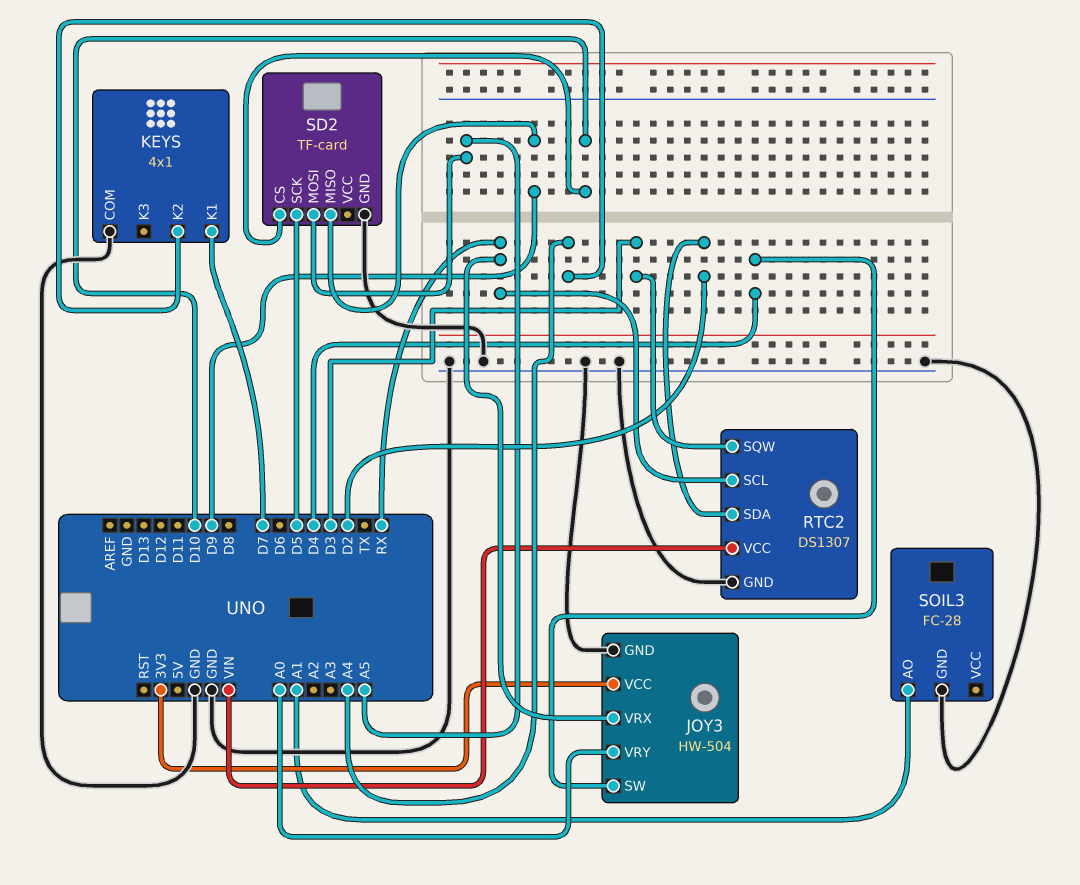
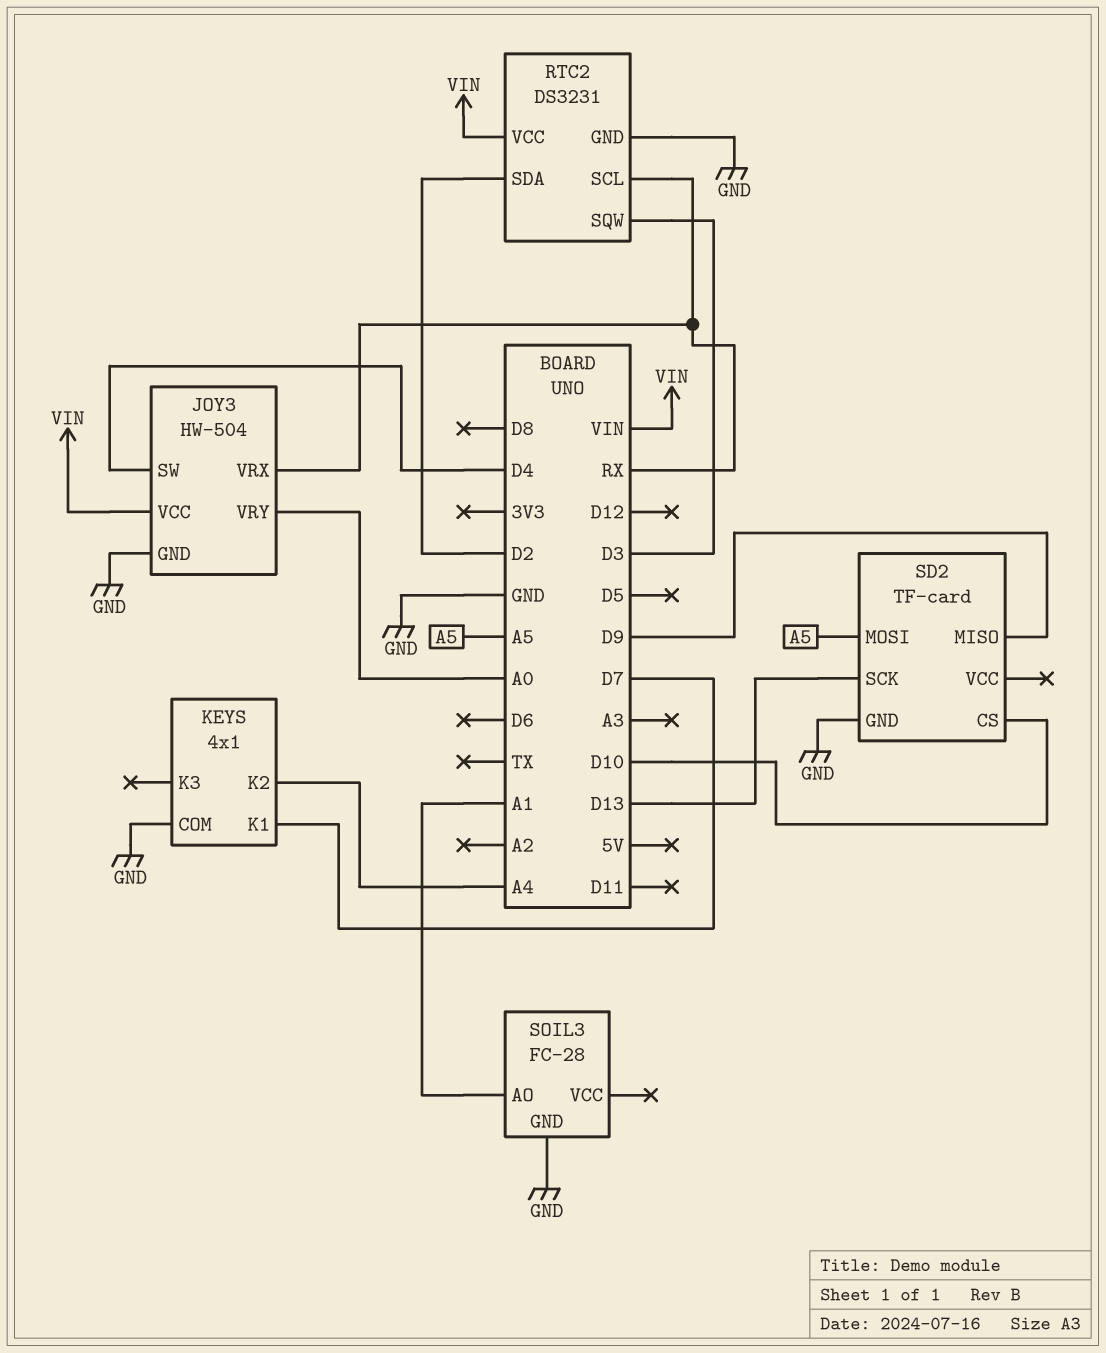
JOY3 pin VCC: 3V3 -> VIN
RTC2: DS1307 -> DS3231
SD2 pin SCK: D5 -> D13

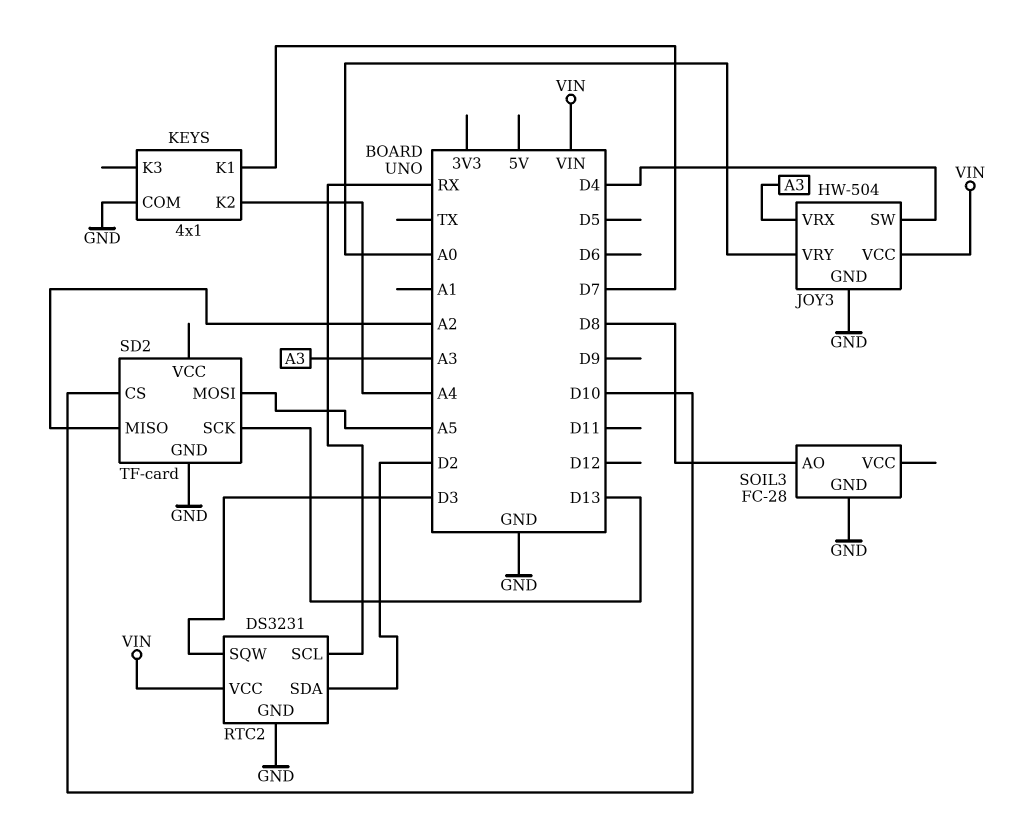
JOY3 pin VRX: RX -> A3
SD2 pin MISO: D9 -> A2
SOIL3 pin AO: A1 -> D8

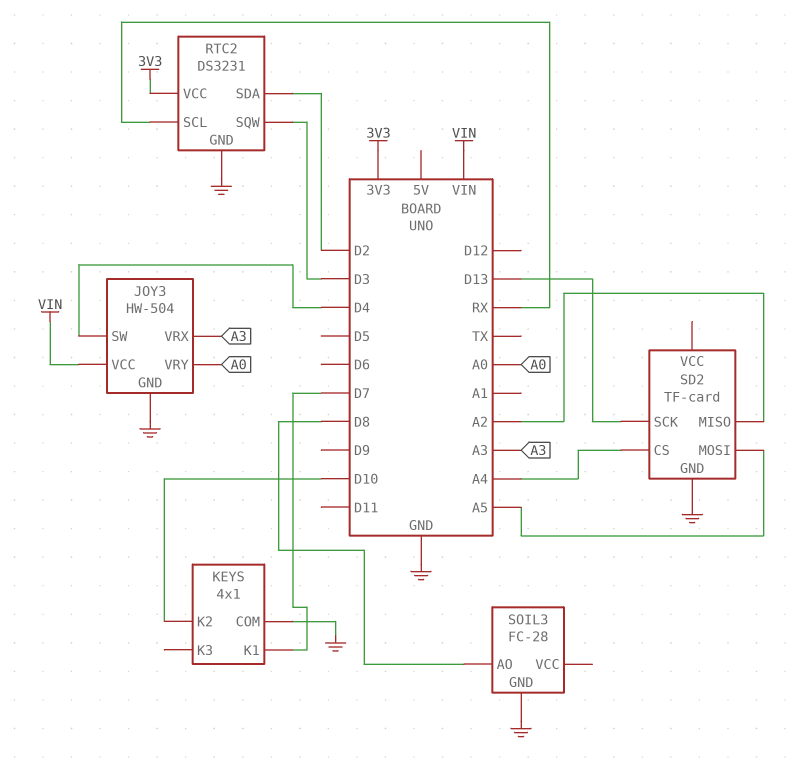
KEYS pin K2: A4 -> D10
RTC2 pin VCC: VIN -> 3V3
SD2 pin CS: D10 -> A4

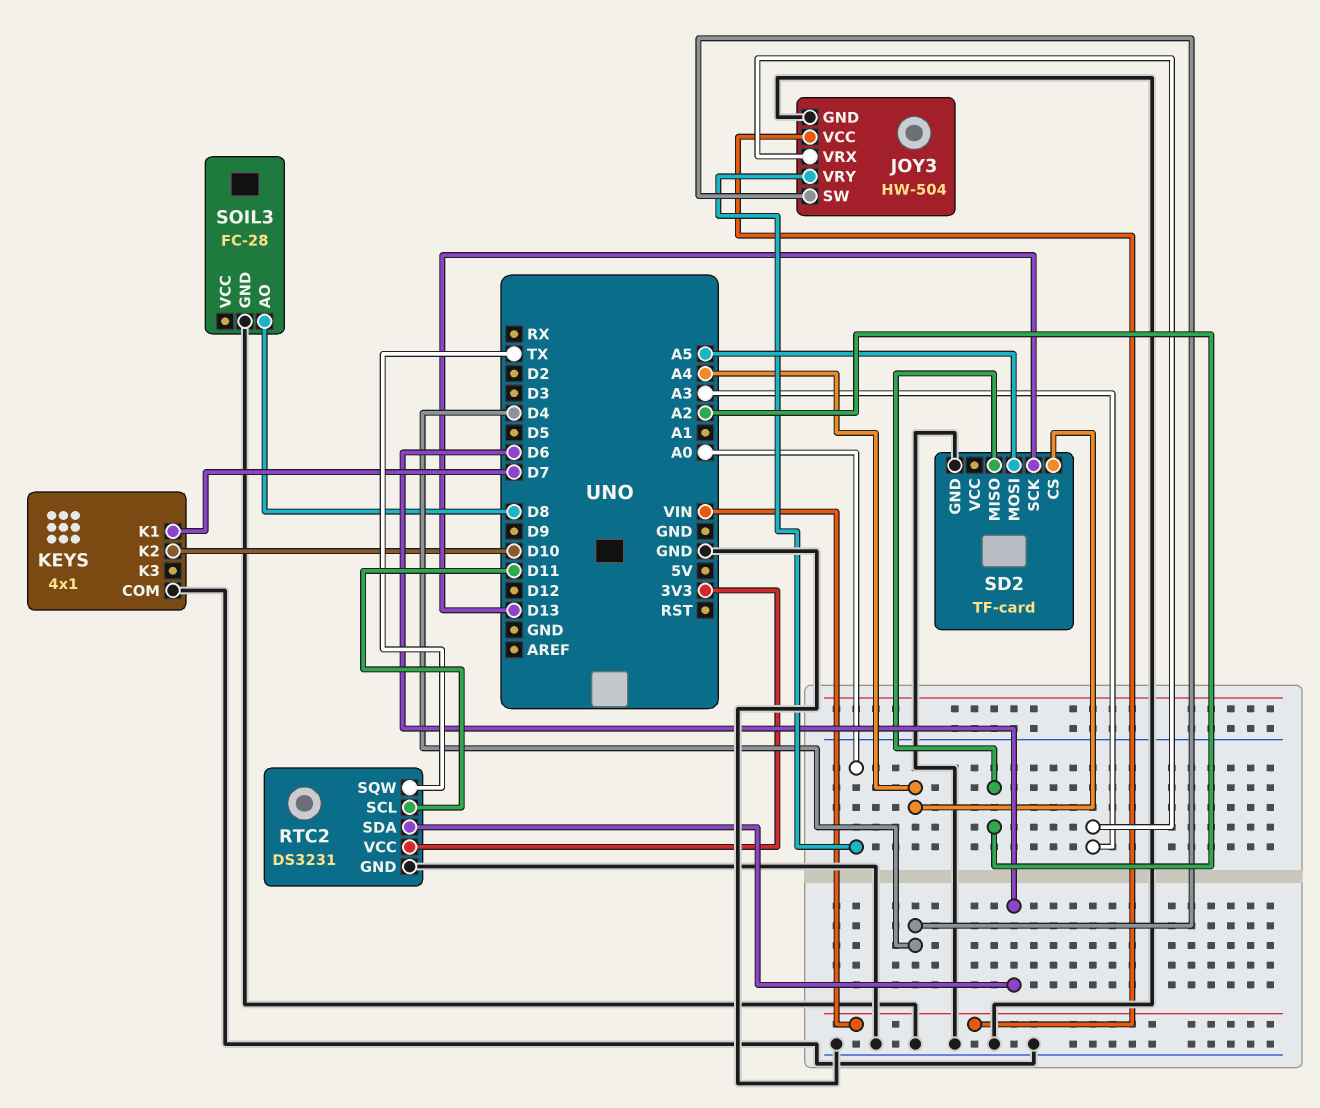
RTC2 pin SCL: RX -> D11
RTC2 pin SDA: D2 -> D6
RTC2 pin SQW: D3 -> TX

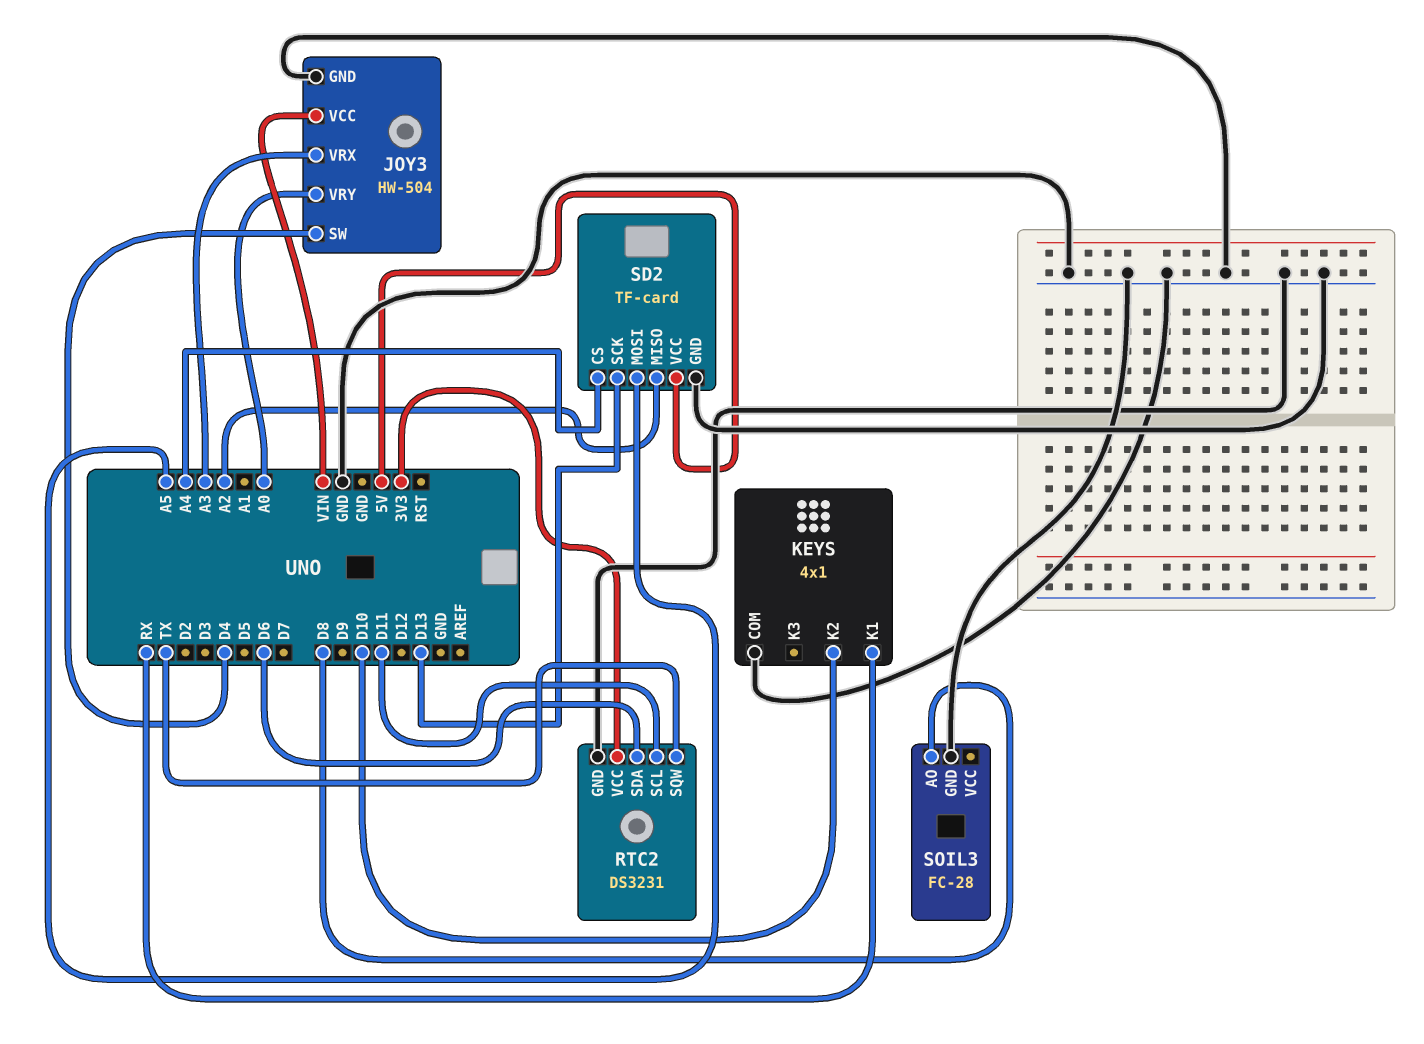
KEYS pin K1: D7 -> RX
SD2 pin VCC: none -> 5V

